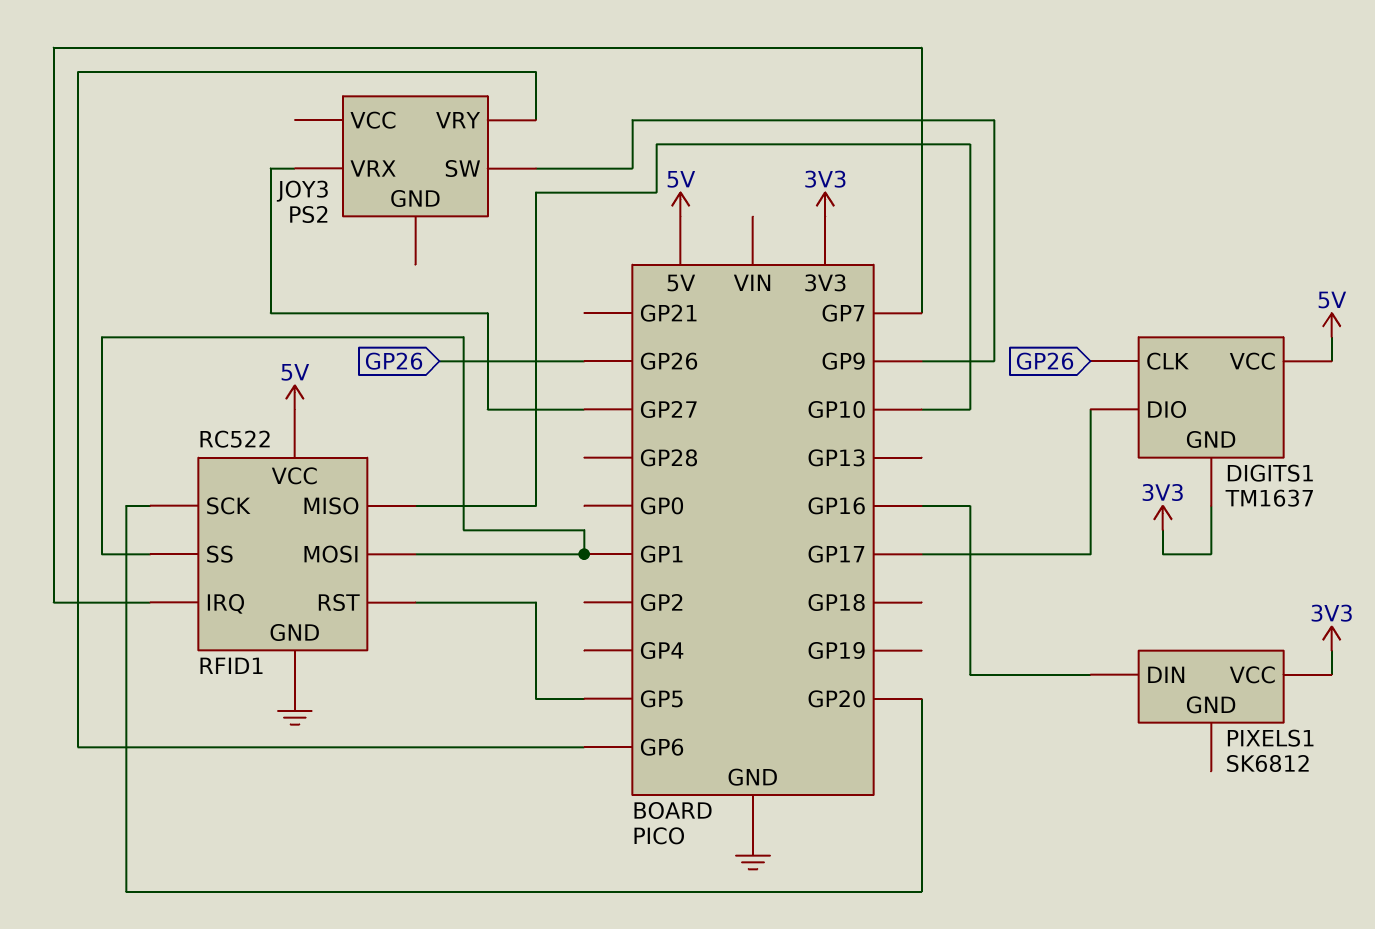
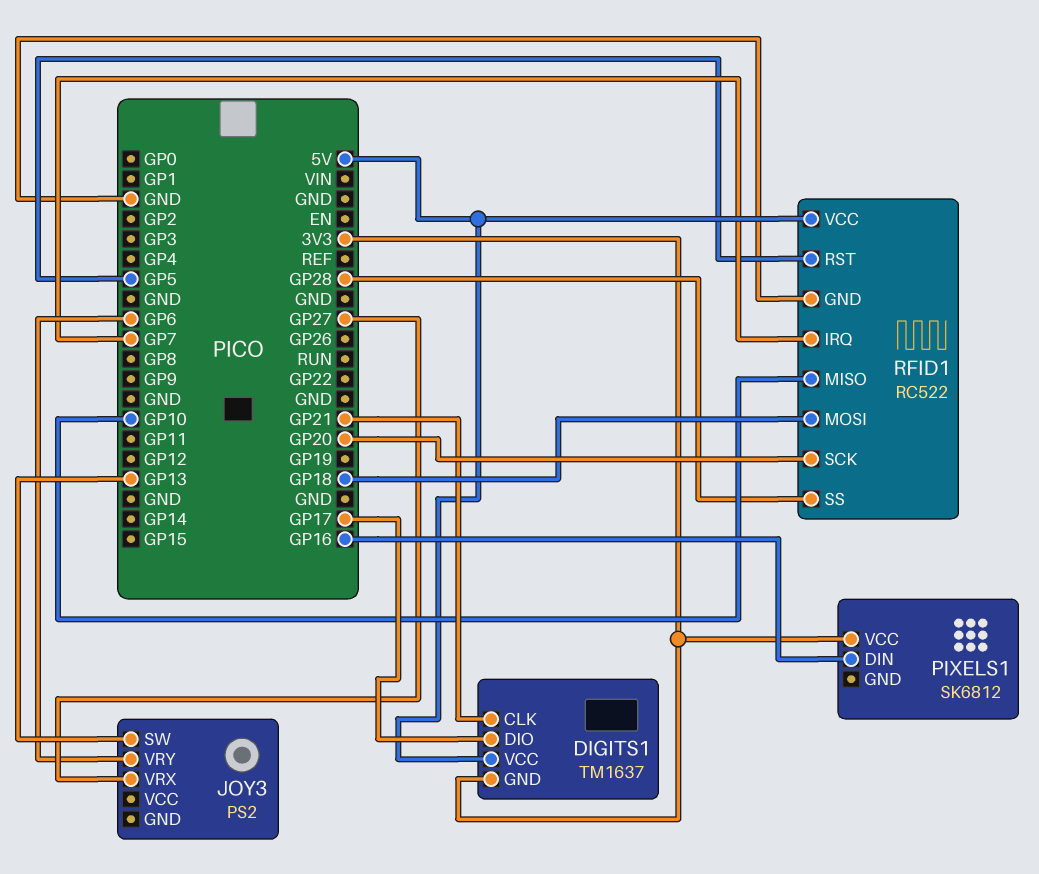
DIGITS1 pin CLK: GP26 -> GP21
JOY3 pin SW: GP9 -> GP13
RFID1 pin MOSI: GP1 -> GP18
RFID1 pin SS: GP1 -> GP28

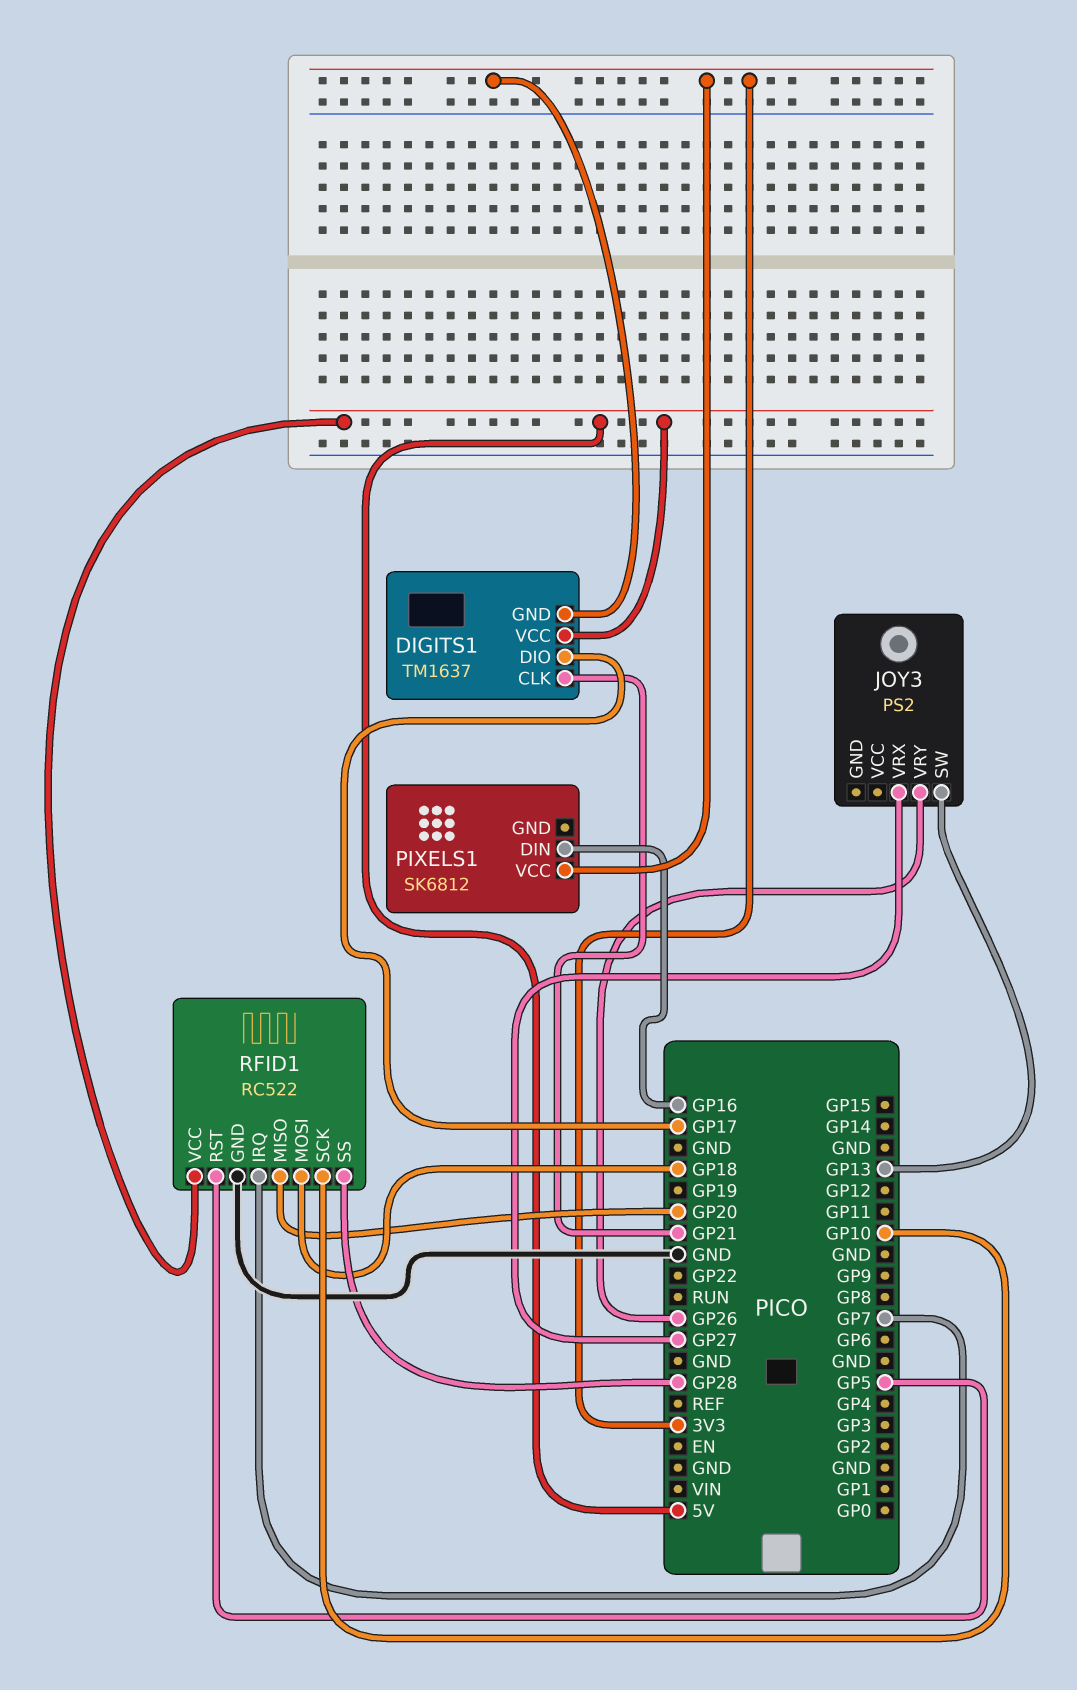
JOY3 pin VRY: GP6 -> GP26
RFID1 pin MISO: GP10 -> GP20
RFID1 pin SCK: GP20 -> GP10

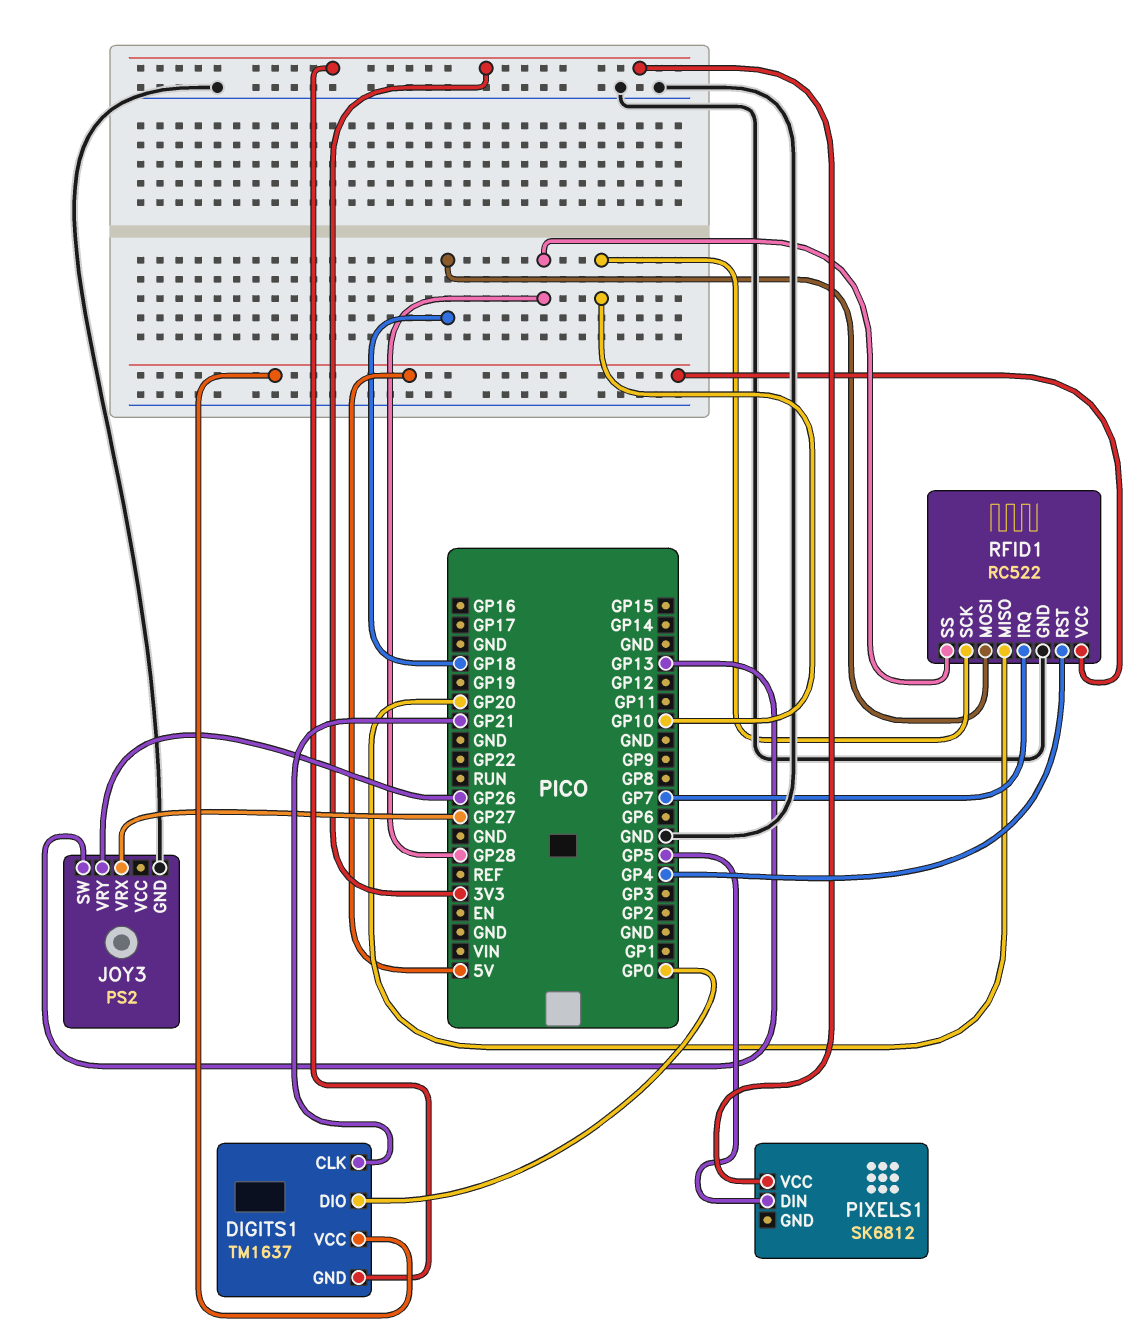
DIGITS1 pin DIO: GP17 -> GP0
JOY3 pin GND: none -> GND
PIXELS1 pin DIN: GP16 -> GP5
RFID1 pin RST: GP5 -> GP4

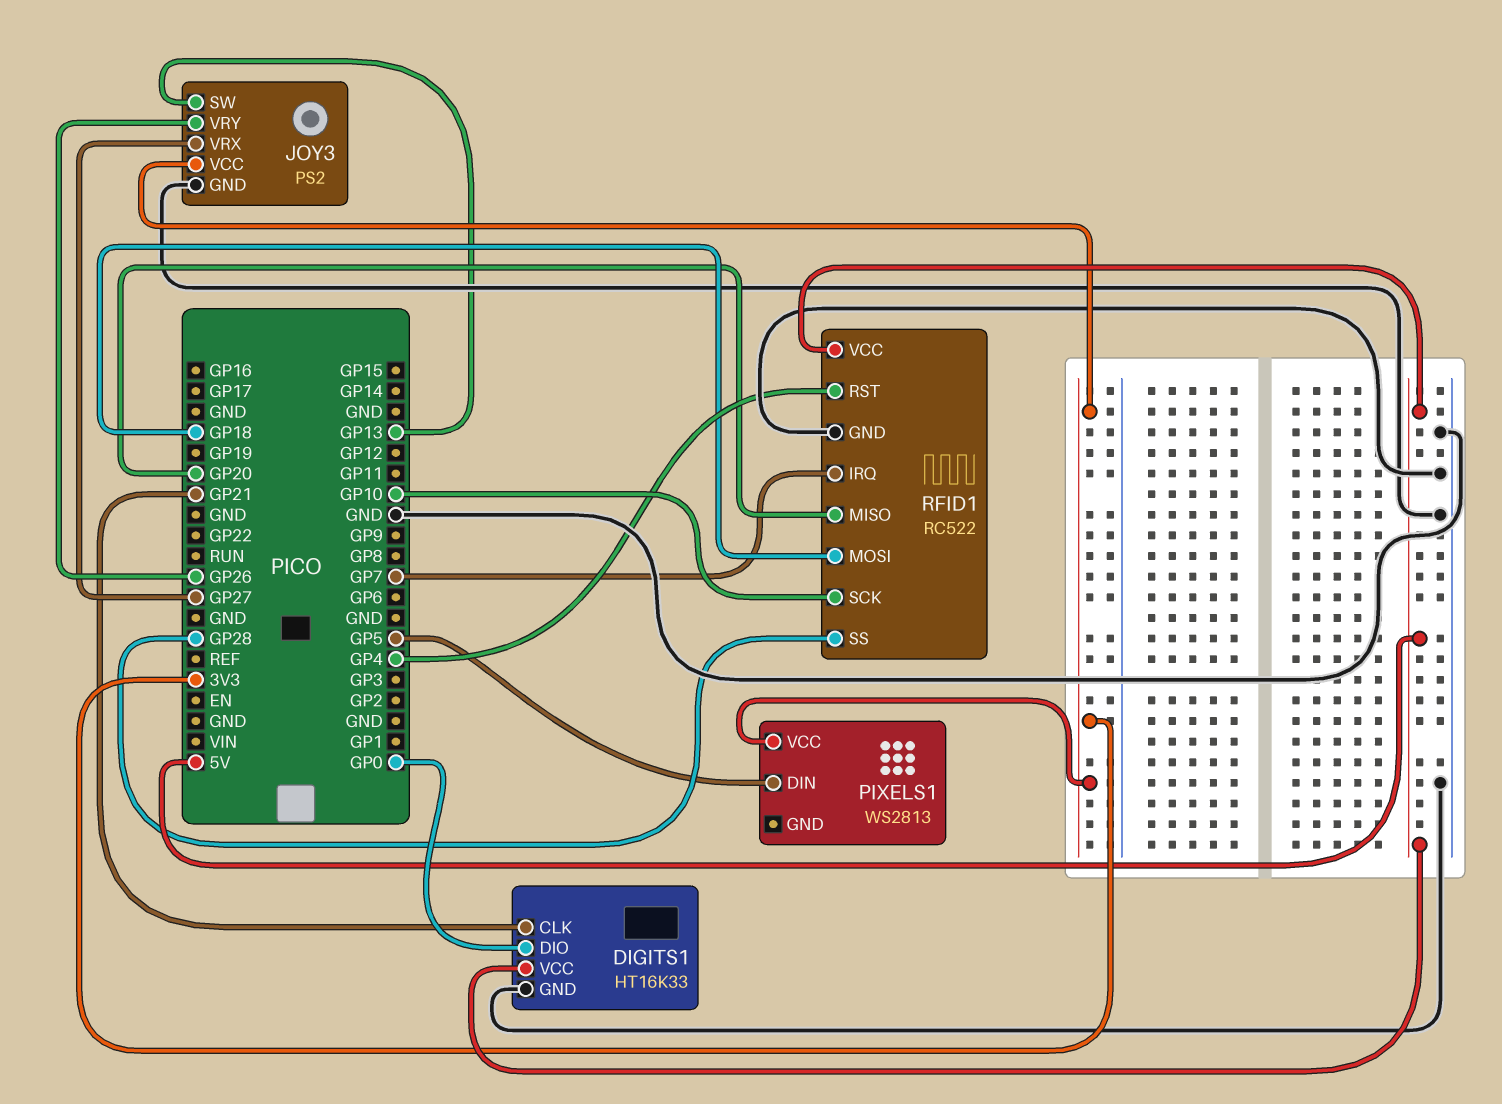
DIGITS1: TM1637 -> HT16K33
DIGITS1 pin GND: 3V3 -> GND
JOY3 pin VCC: none -> 3V3
PIXELS1: SK6812 -> WS2813

